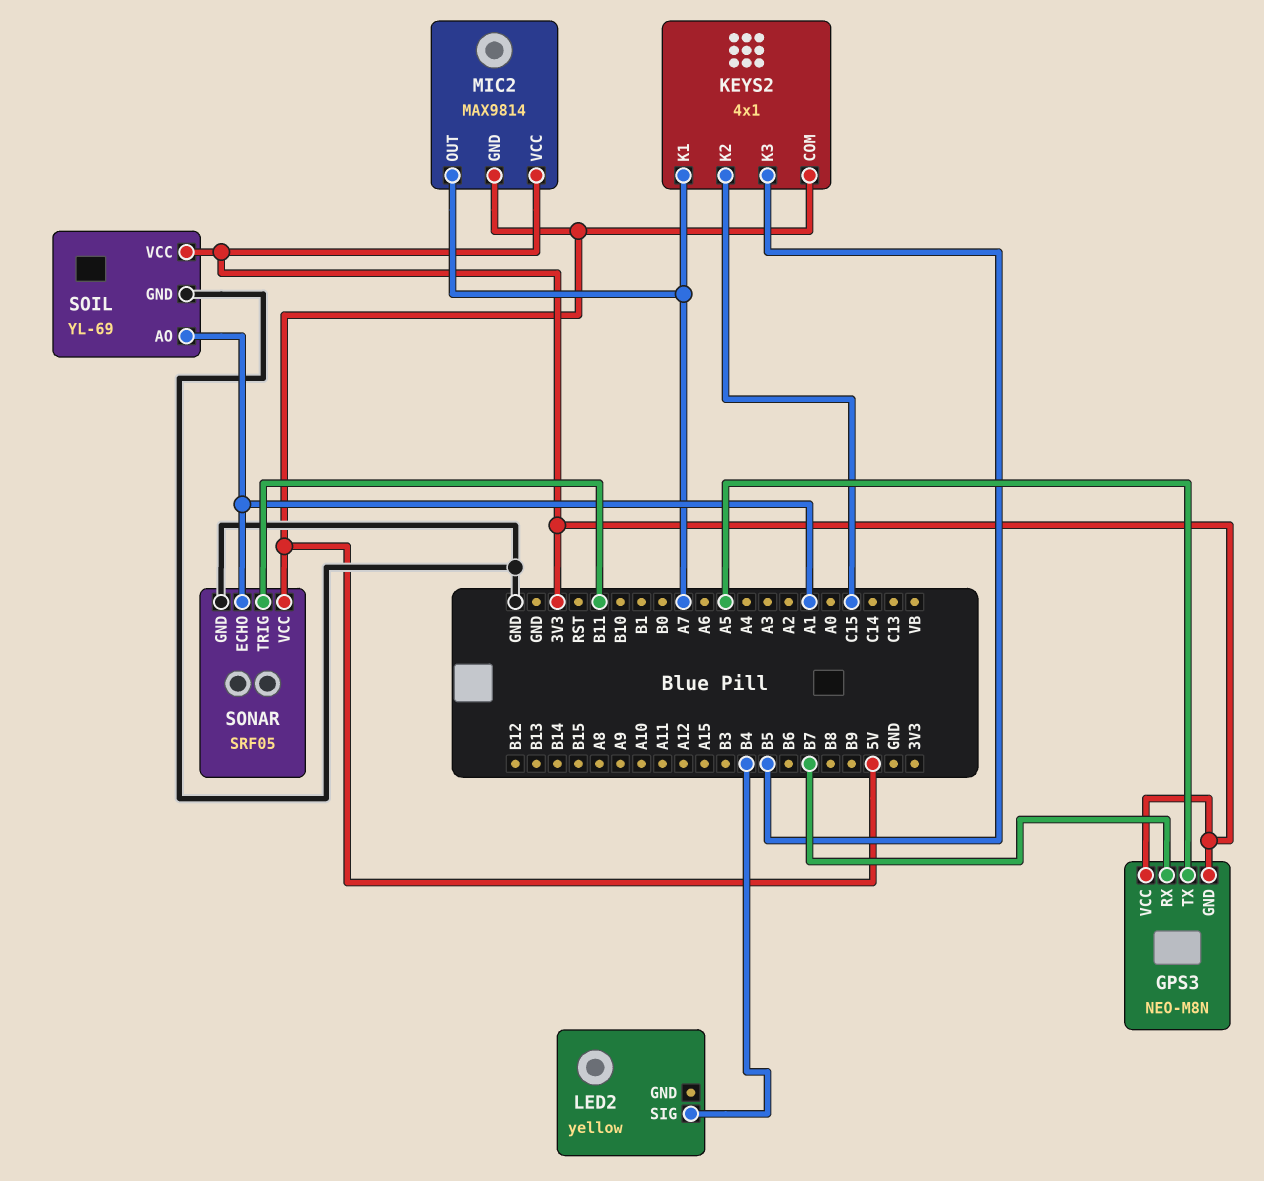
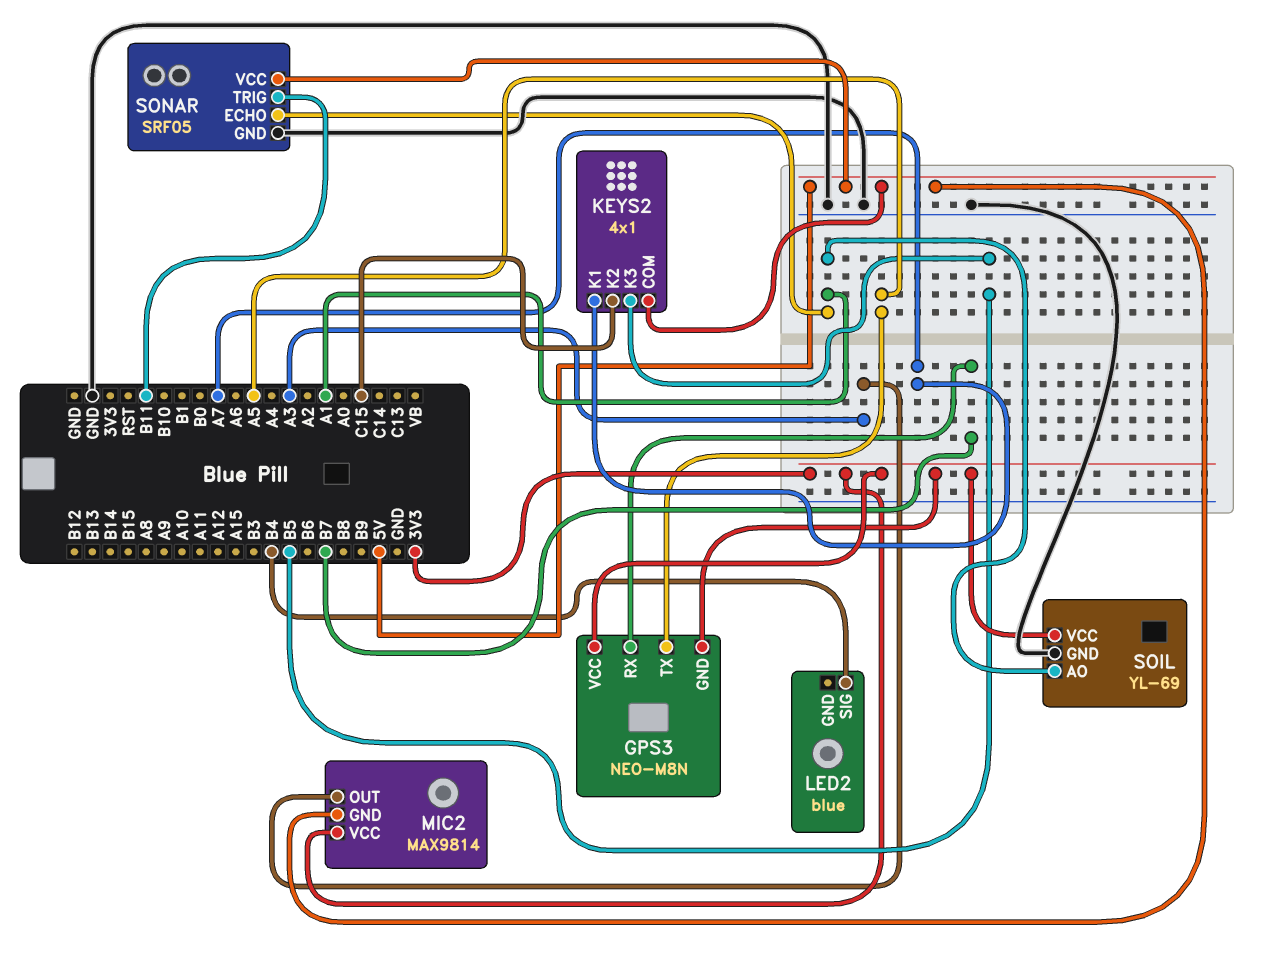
LED2: yellow -> blue
MIC2 pin OUT: A7 -> A3

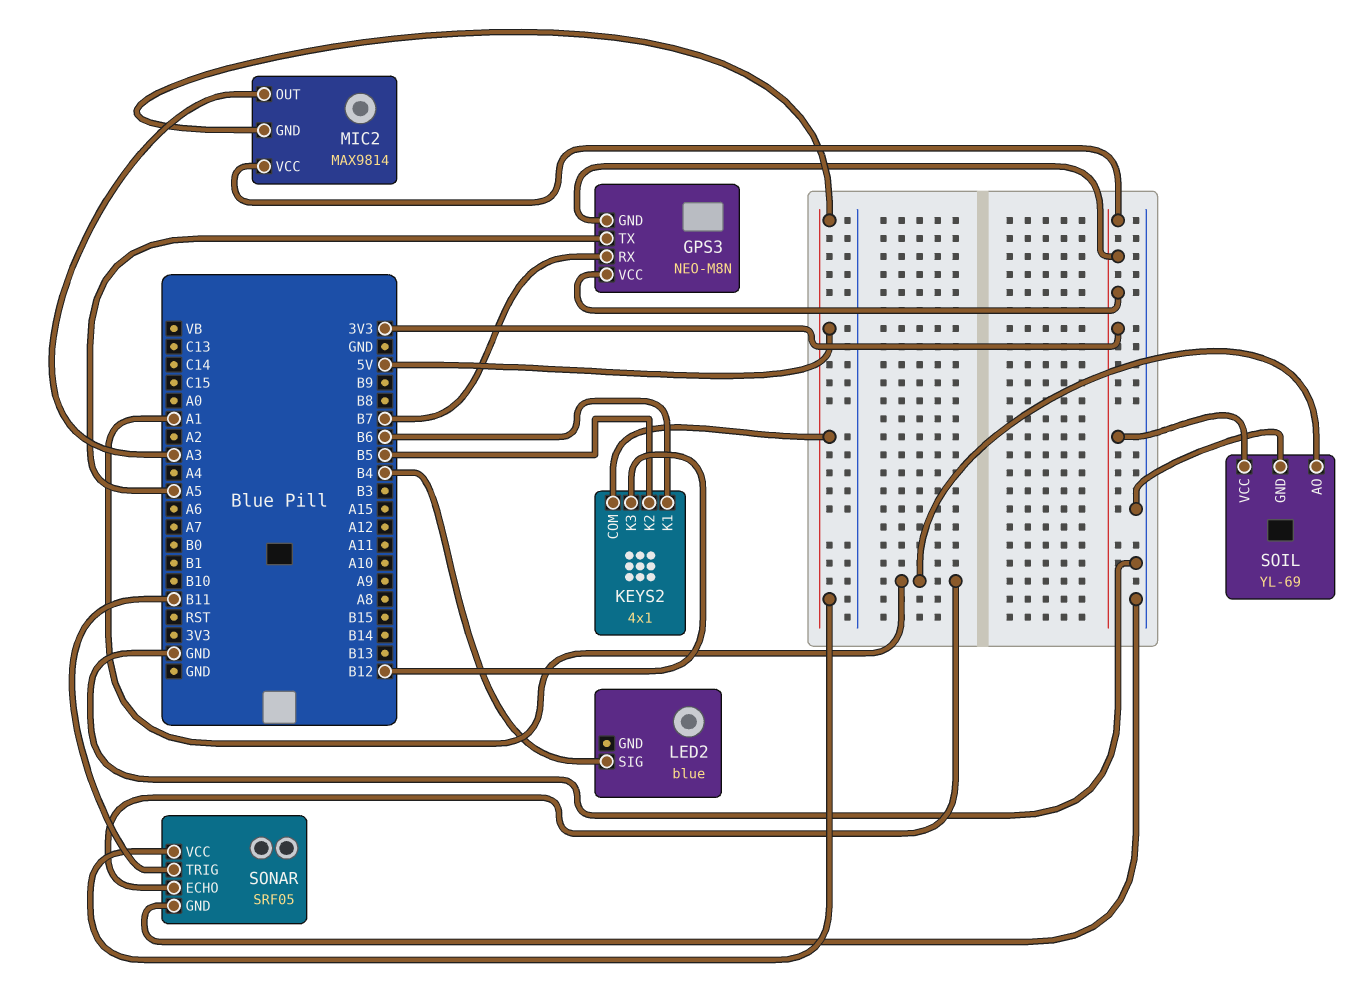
KEYS2 pin K1: A7 -> B6
KEYS2 pin K2: C15 -> B5
KEYS2 pin K3: B5 -> B12

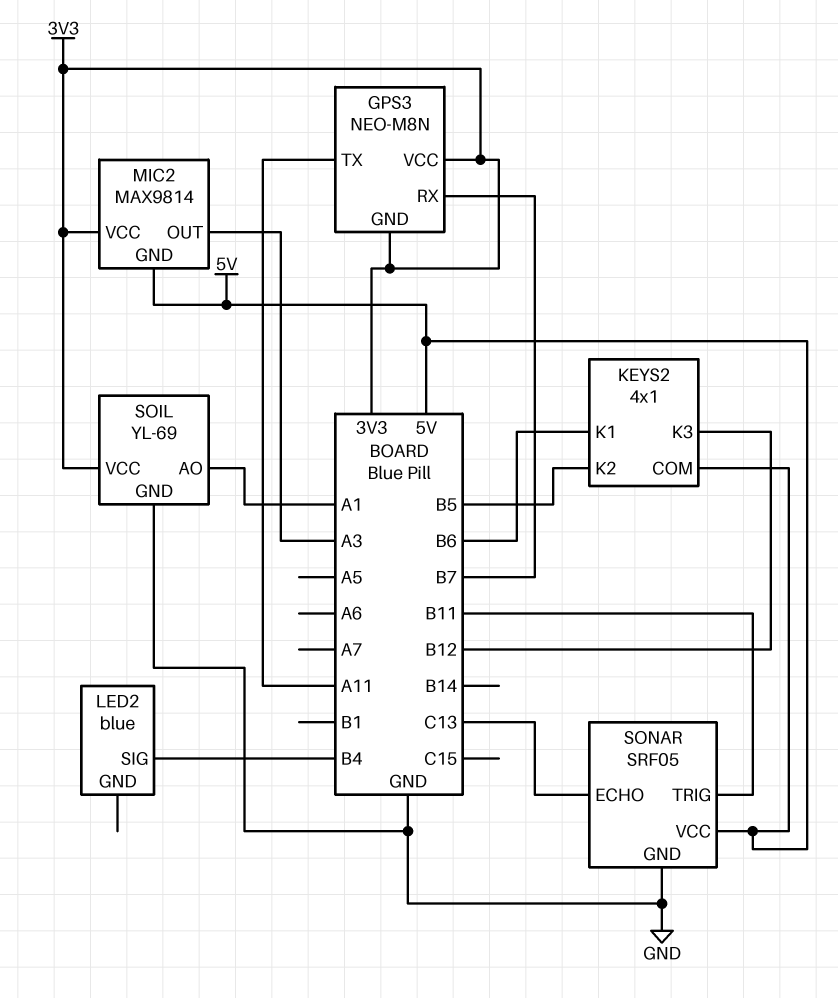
GPS3 pin TX: A5 -> A11
SONAR pin ECHO: A1 -> C13

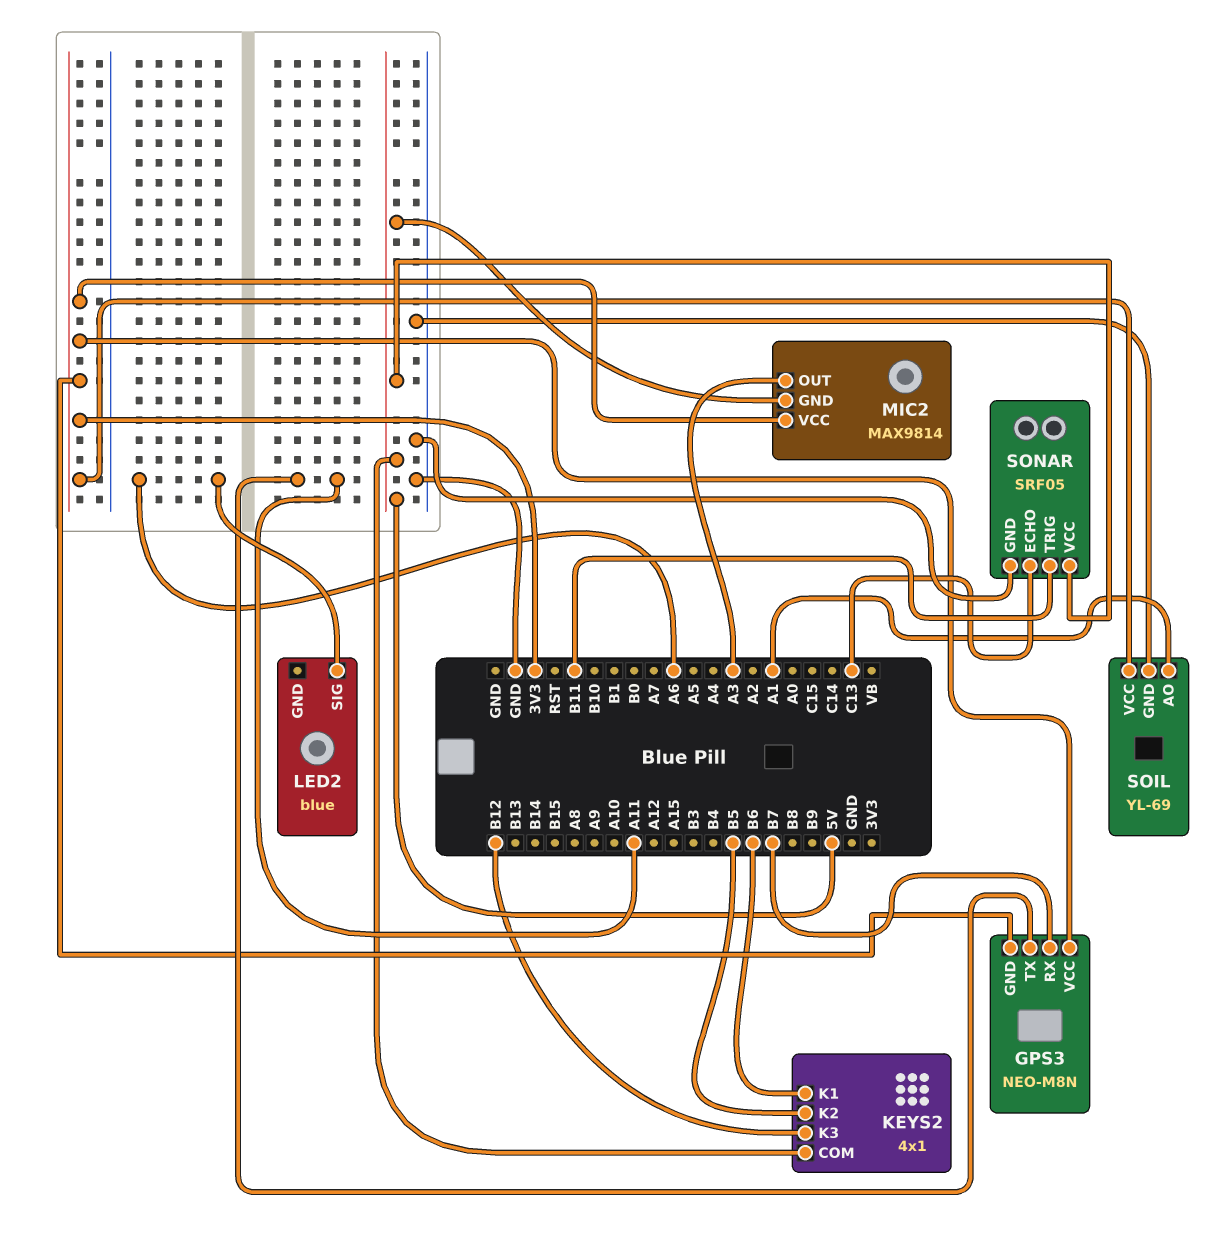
LED2 pin SIG: B4 -> A6

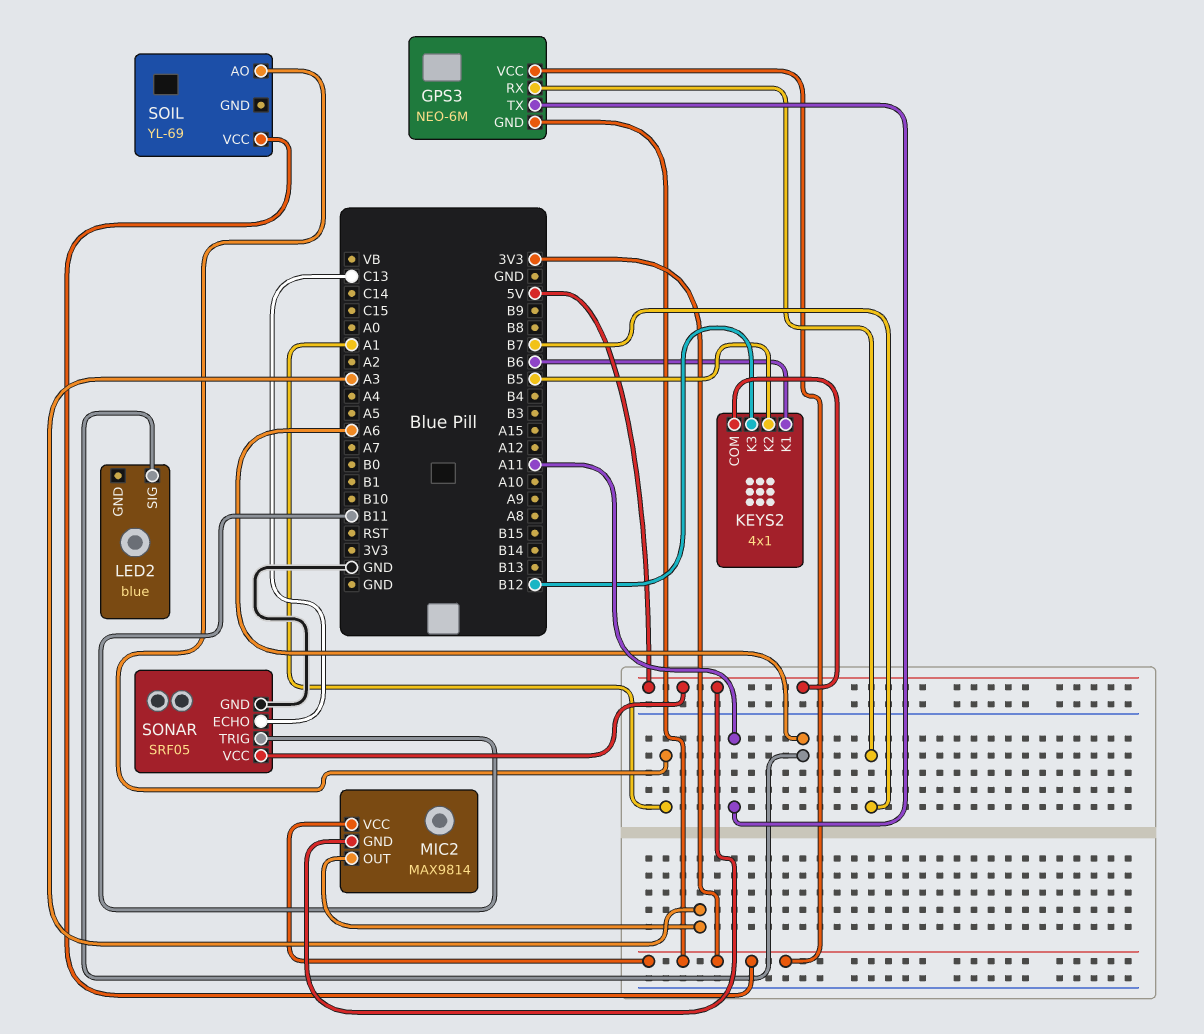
GPS3: NEO-M8N -> NEO-6M
SOIL pin GND: GND -> none

